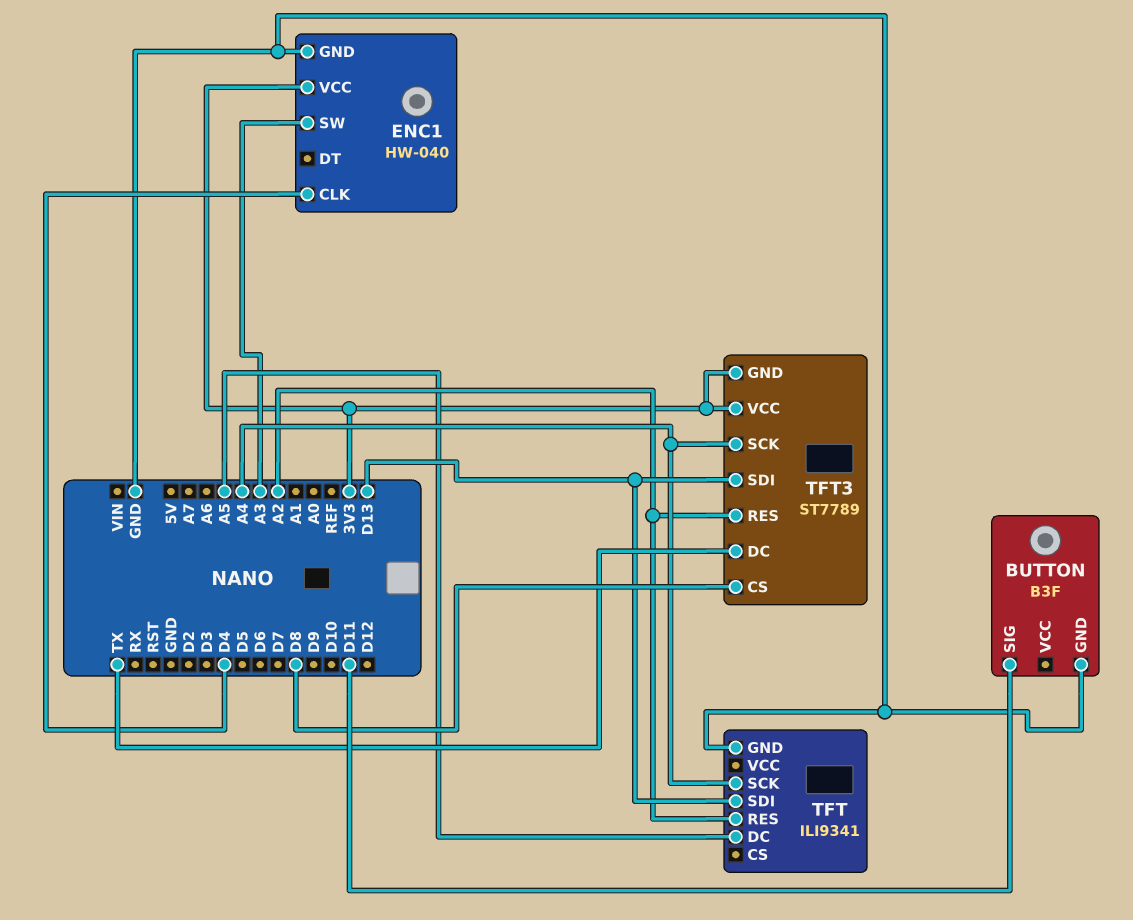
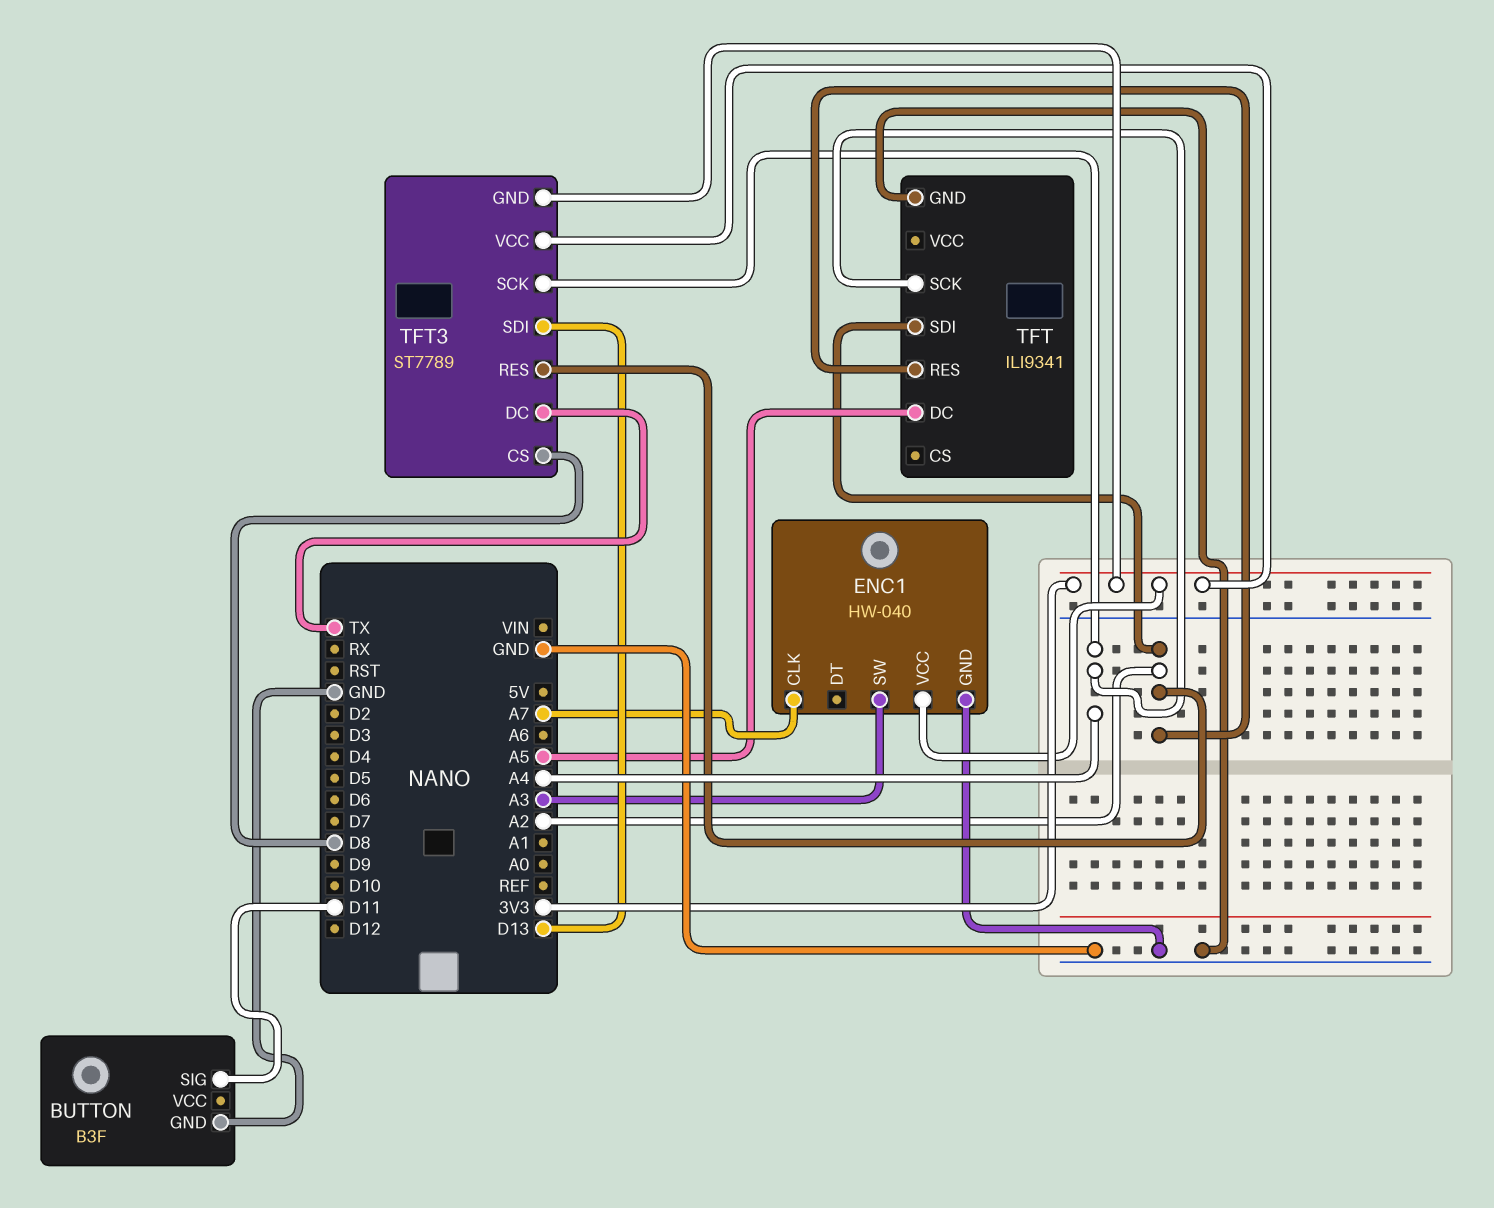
ENC1 pin CLK: D4 -> A7
TFT pin SDI: D13 -> A2

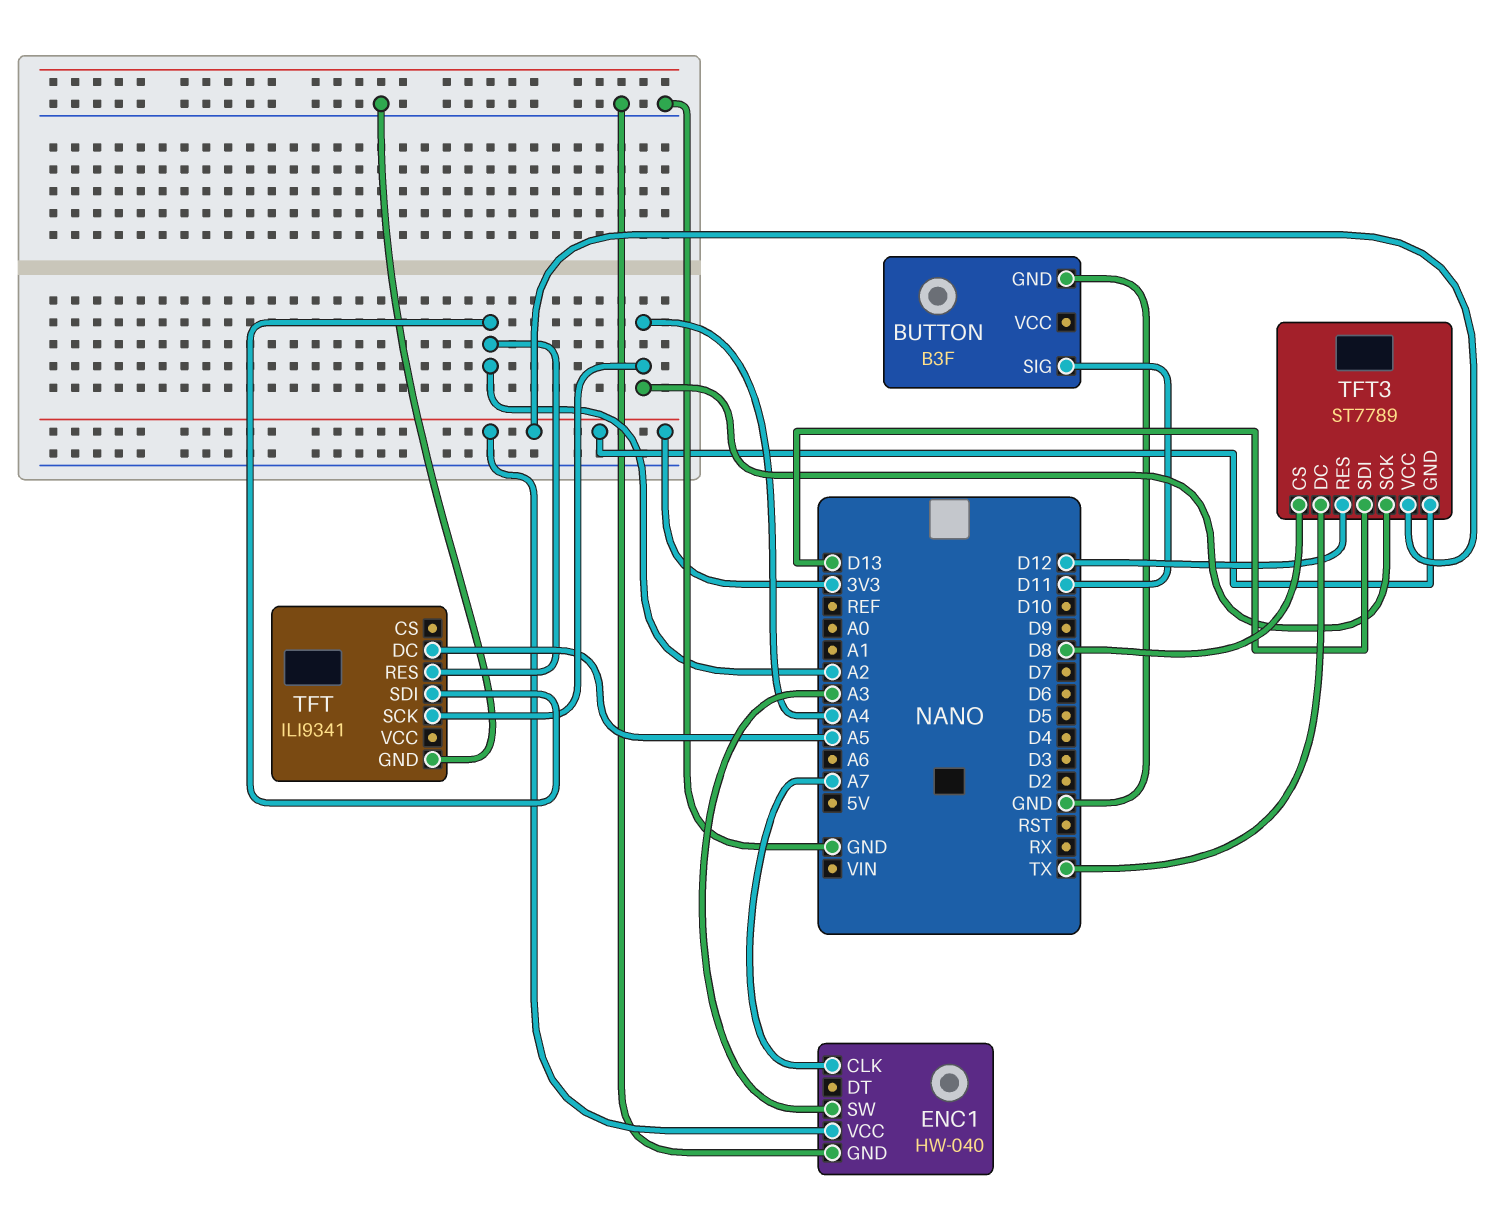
TFT3 pin RES: A2 -> D12

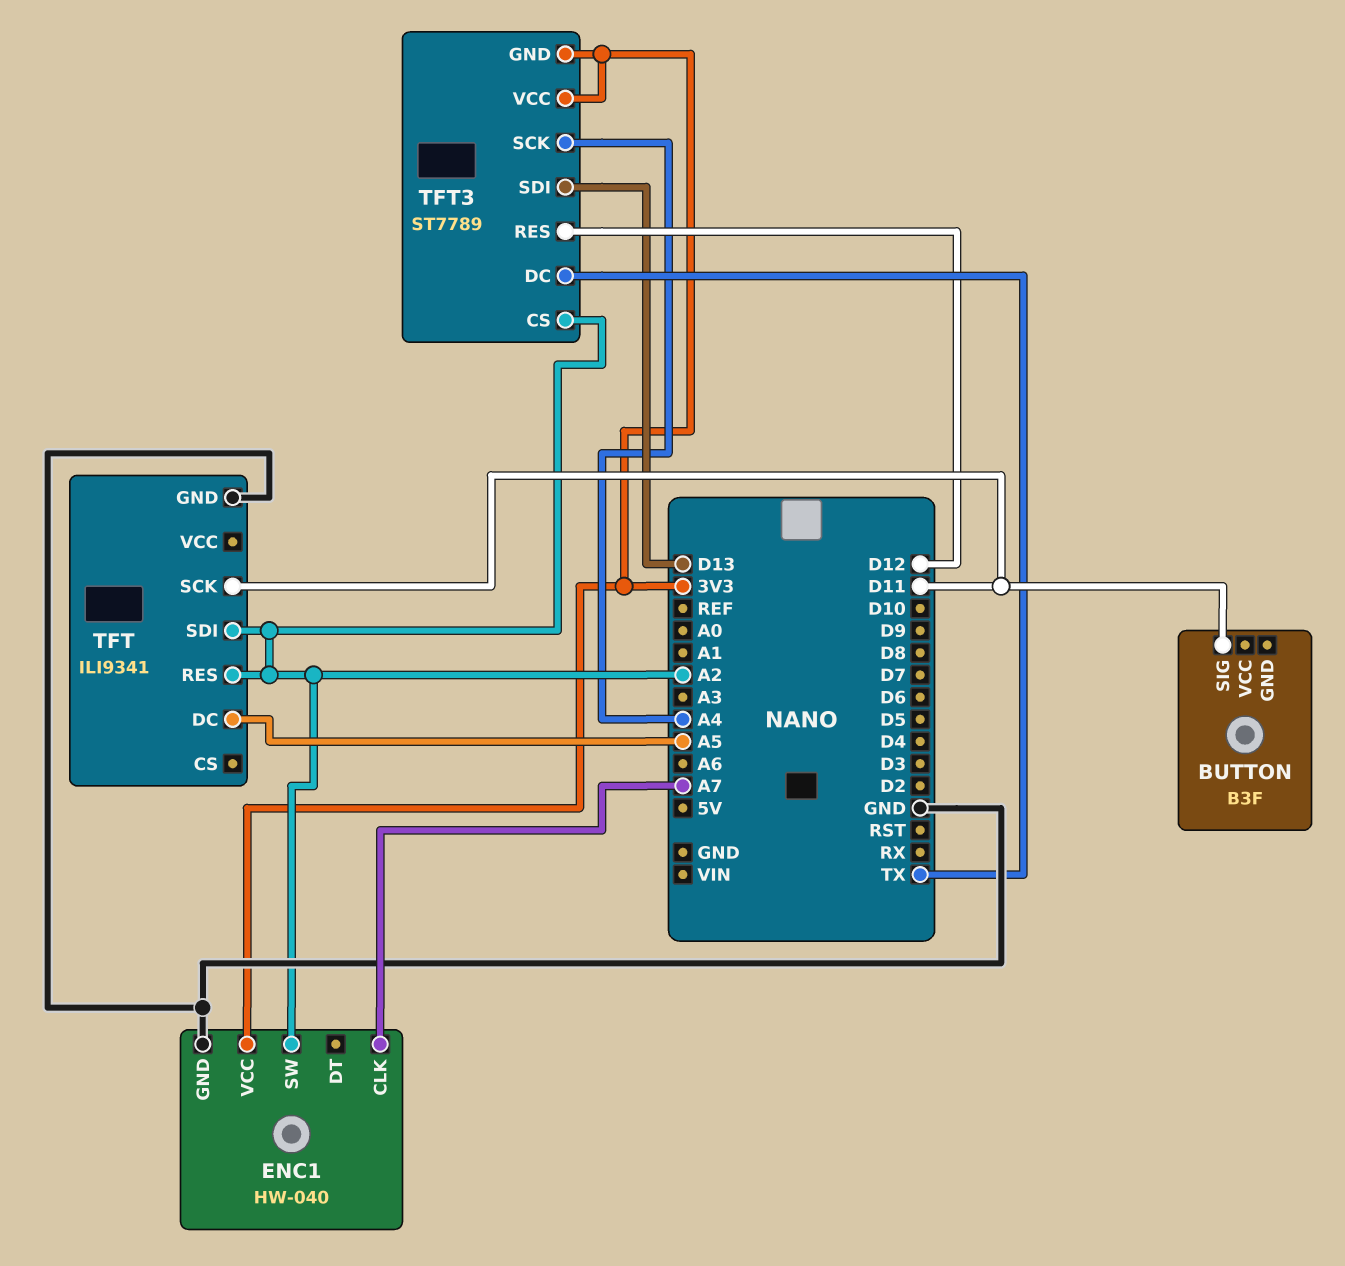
BUTTON pin GND: GND -> none
ENC1 pin SW: A3 -> A2
TFT pin SCK: A4 -> D11
TFT3 pin CS: D8 -> A2

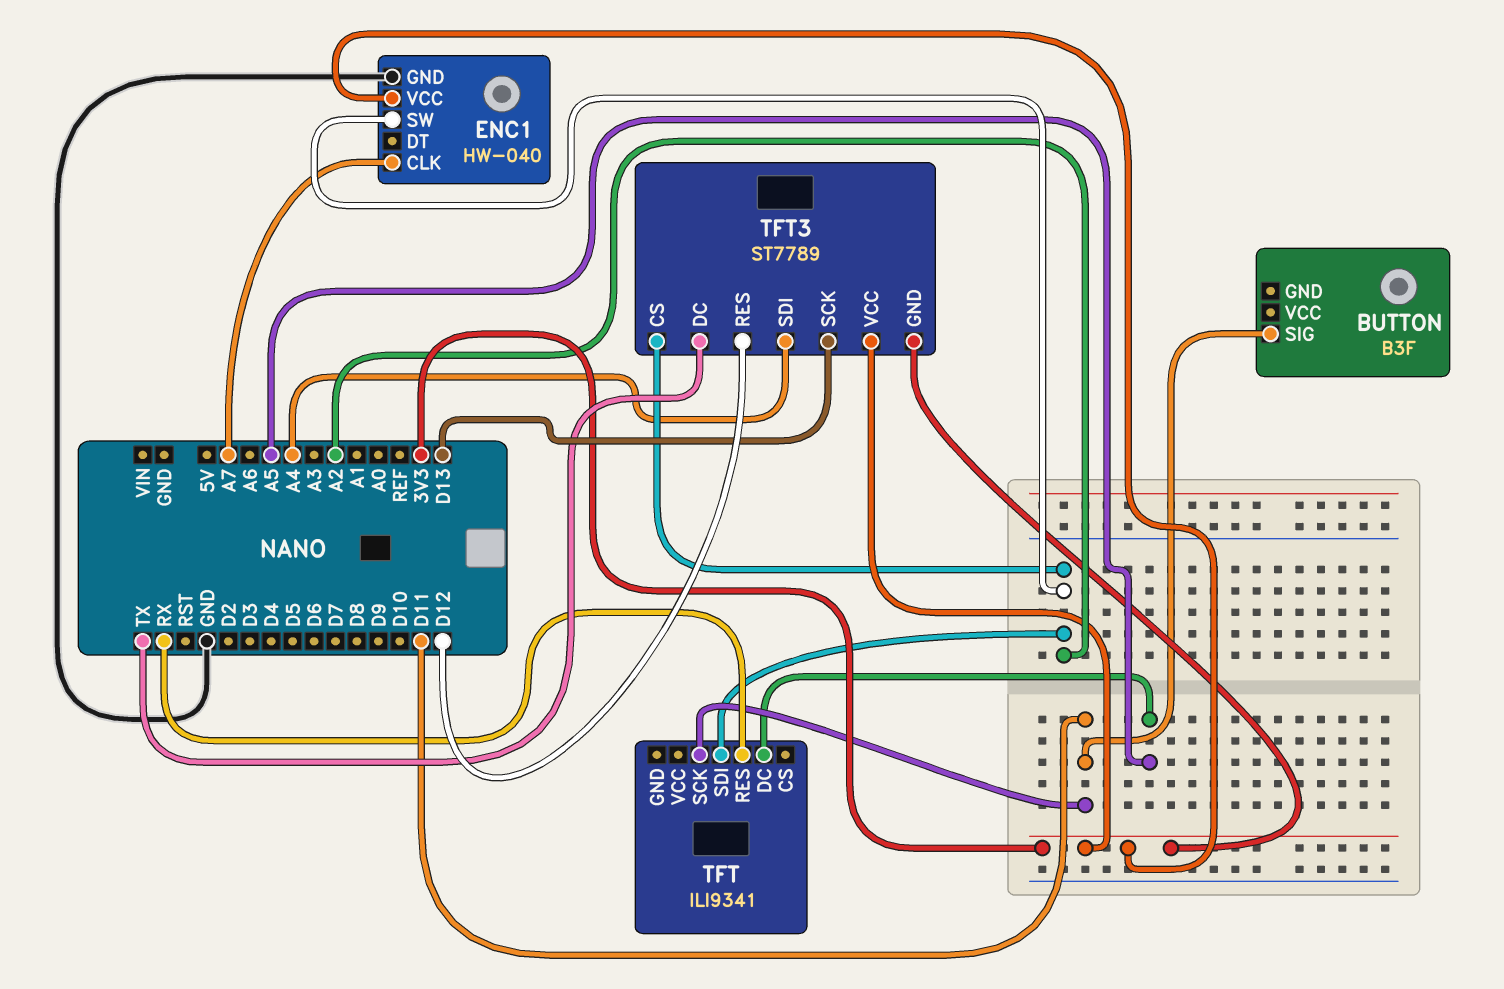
TFT pin GND: GND -> none
TFT pin RES: A2 -> RX
TFT3 pin SCK: A4 -> D13
TFT3 pin SDI: D13 -> A4

